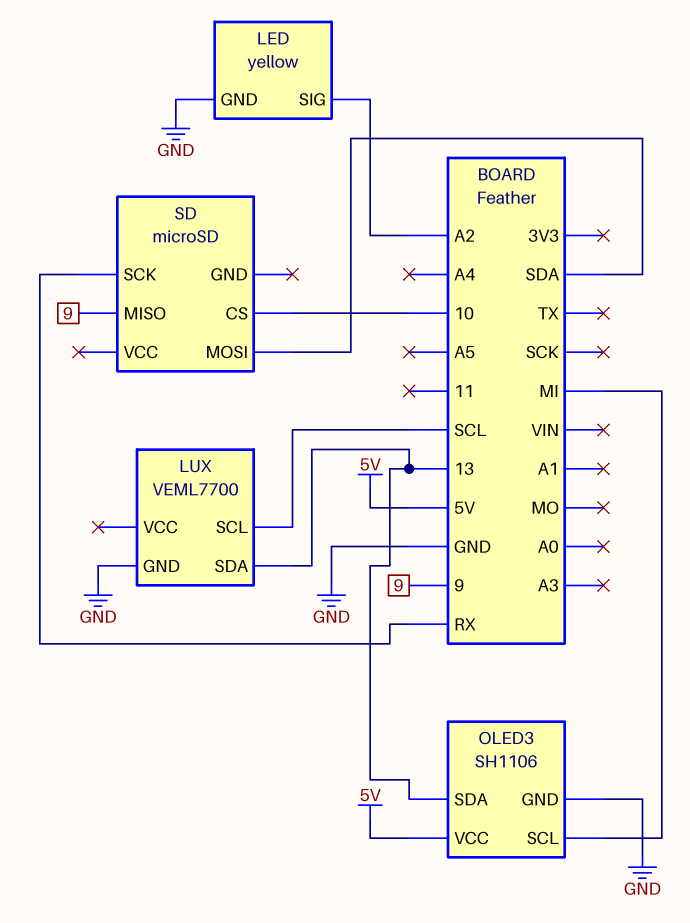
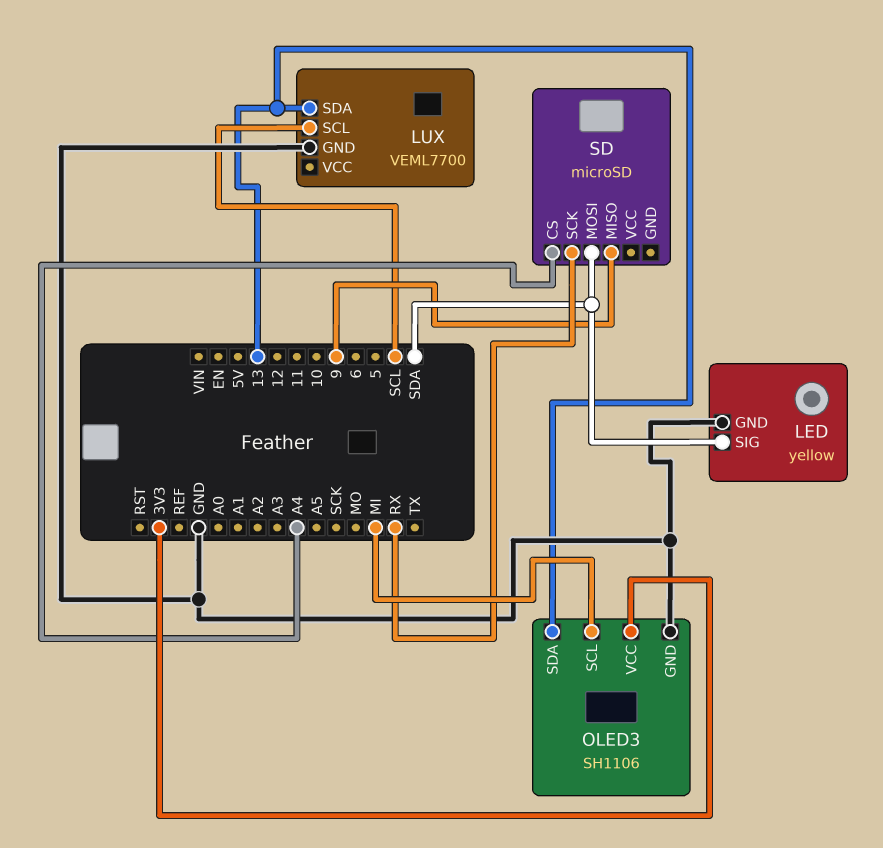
LED pin SIG: A2 -> SDA
OLED3 pin VCC: 5V -> 3V3
SD pin CS: 10 -> A4

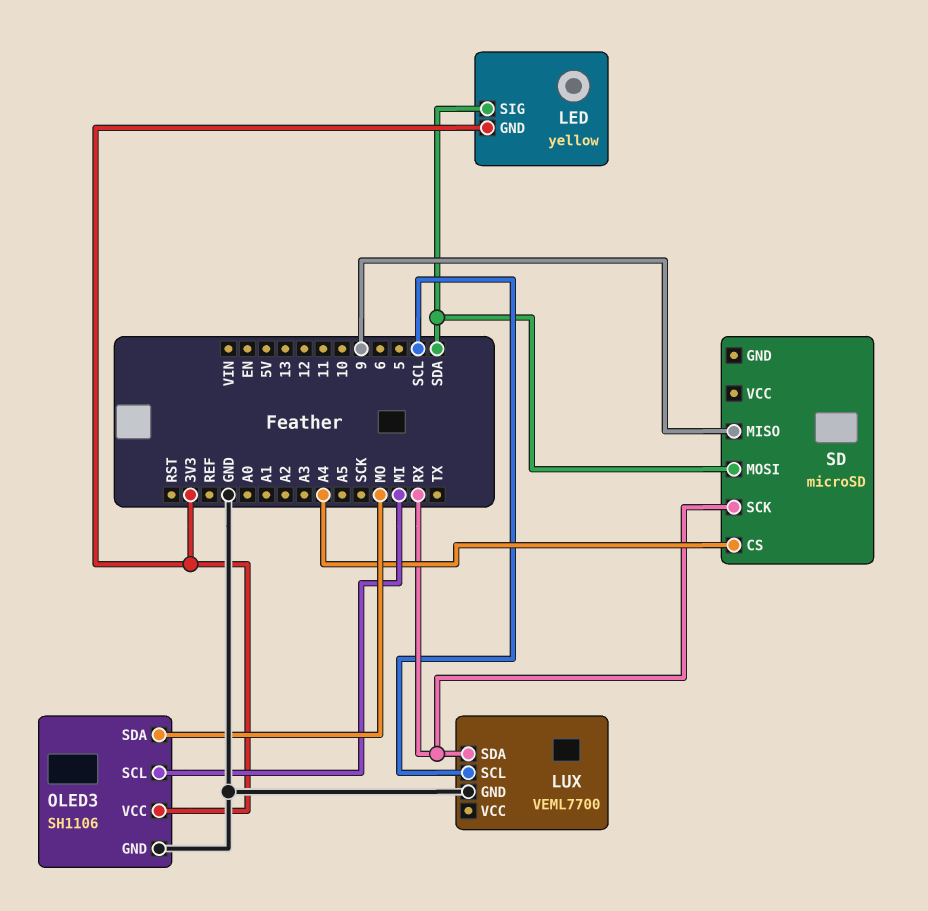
LED pin GND: GND -> 3V3
LUX pin SDA: 13 -> RX
OLED3 pin SDA: 13 -> MO

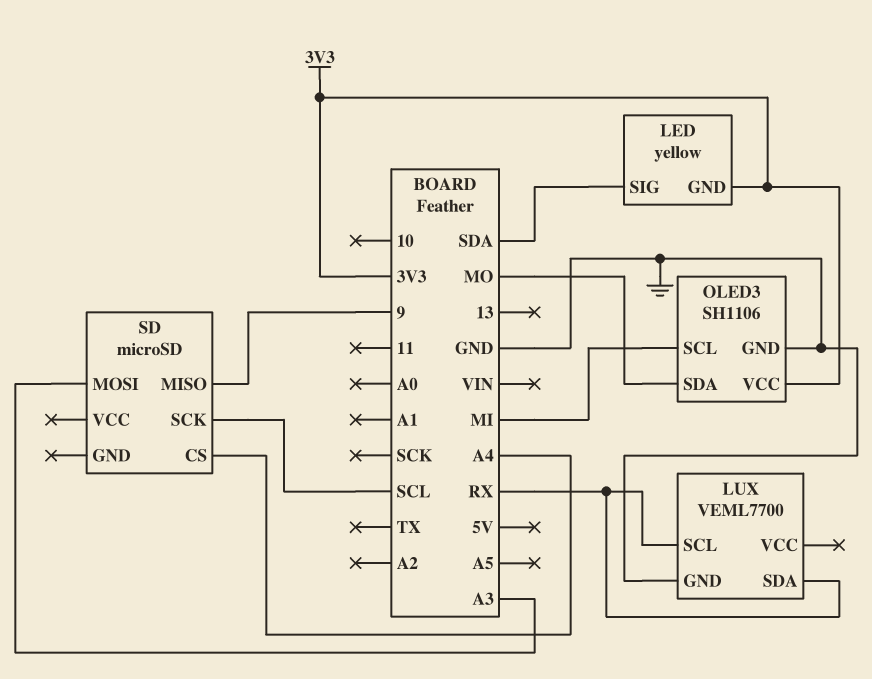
LUX pin SCL: SCL -> RX
SD pin MOSI: SDA -> A3
SD pin SCK: RX -> SCL

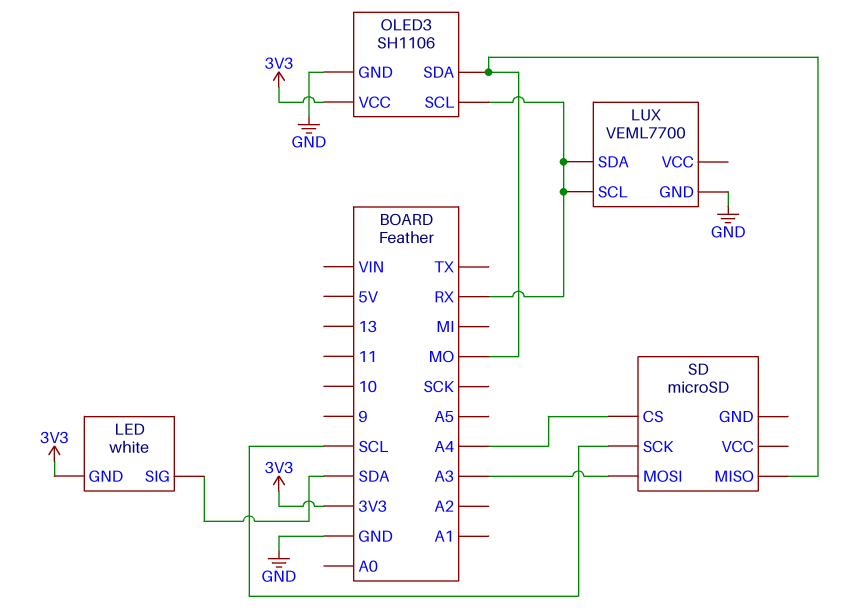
LED: yellow -> white
OLED3 pin SCL: MI -> RX
SD pin MISO: 9 -> MO

